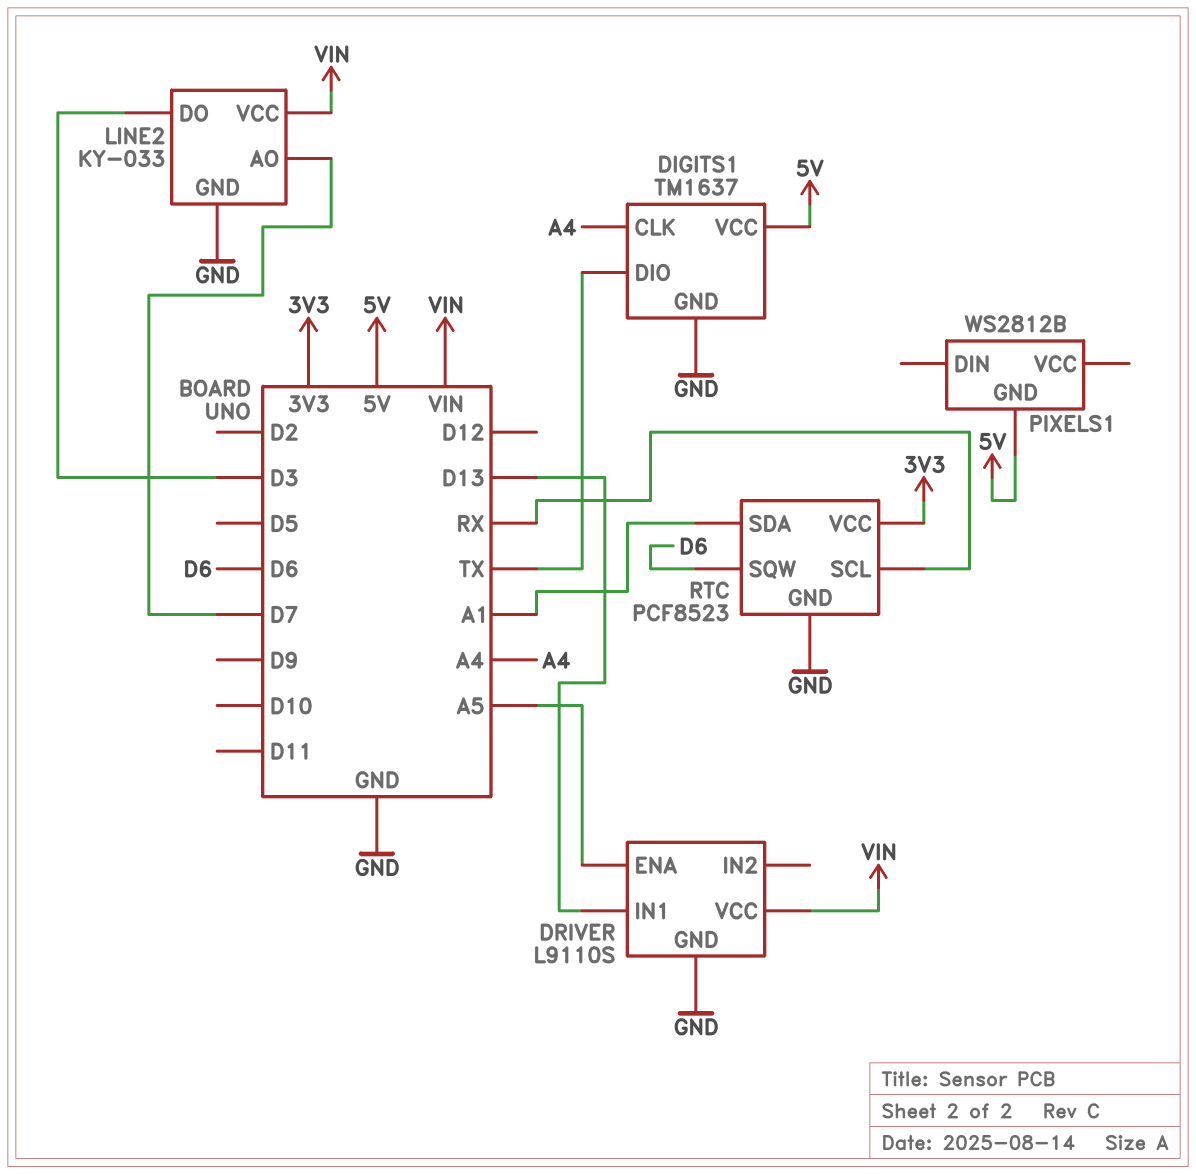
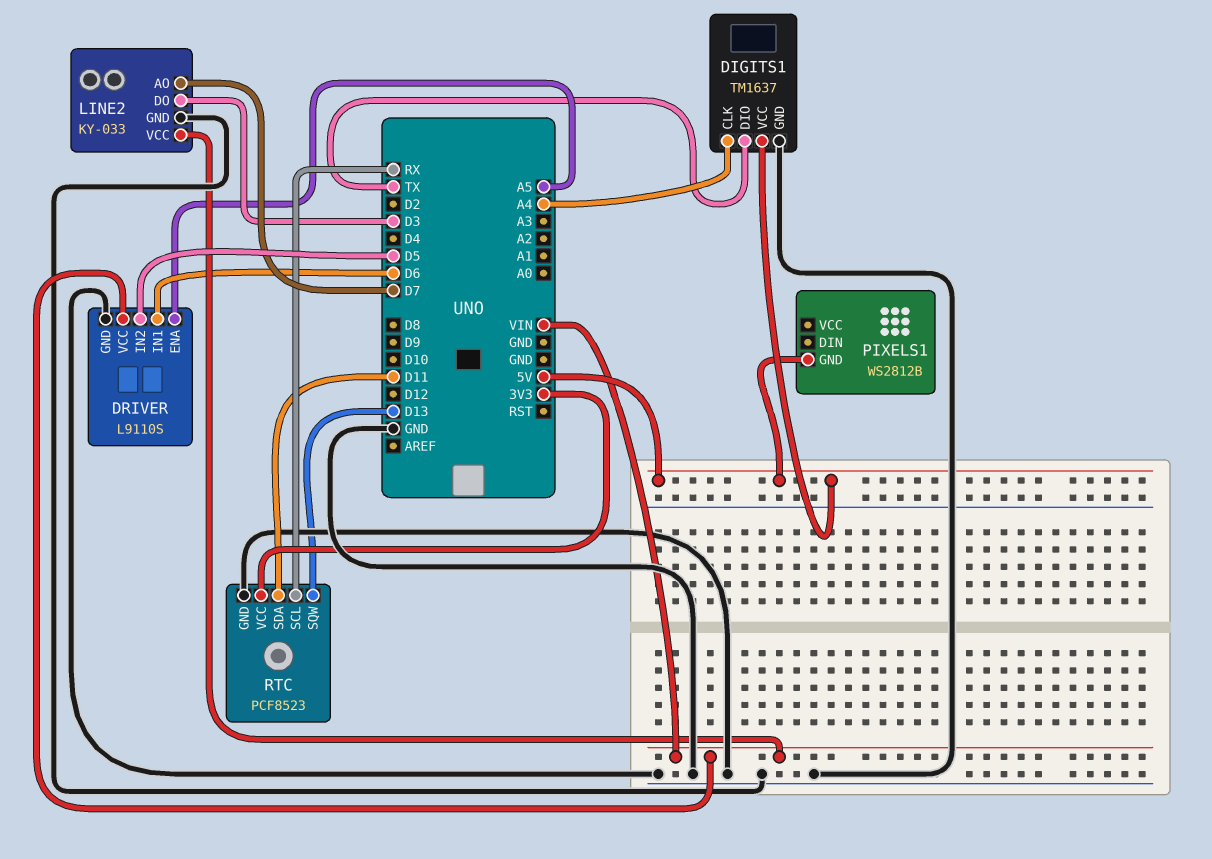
DRIVER pin IN1: D13 -> D6
DRIVER pin IN2: none -> D5
RTC pin SDA: A1 -> D11
RTC pin SQW: D6 -> D13

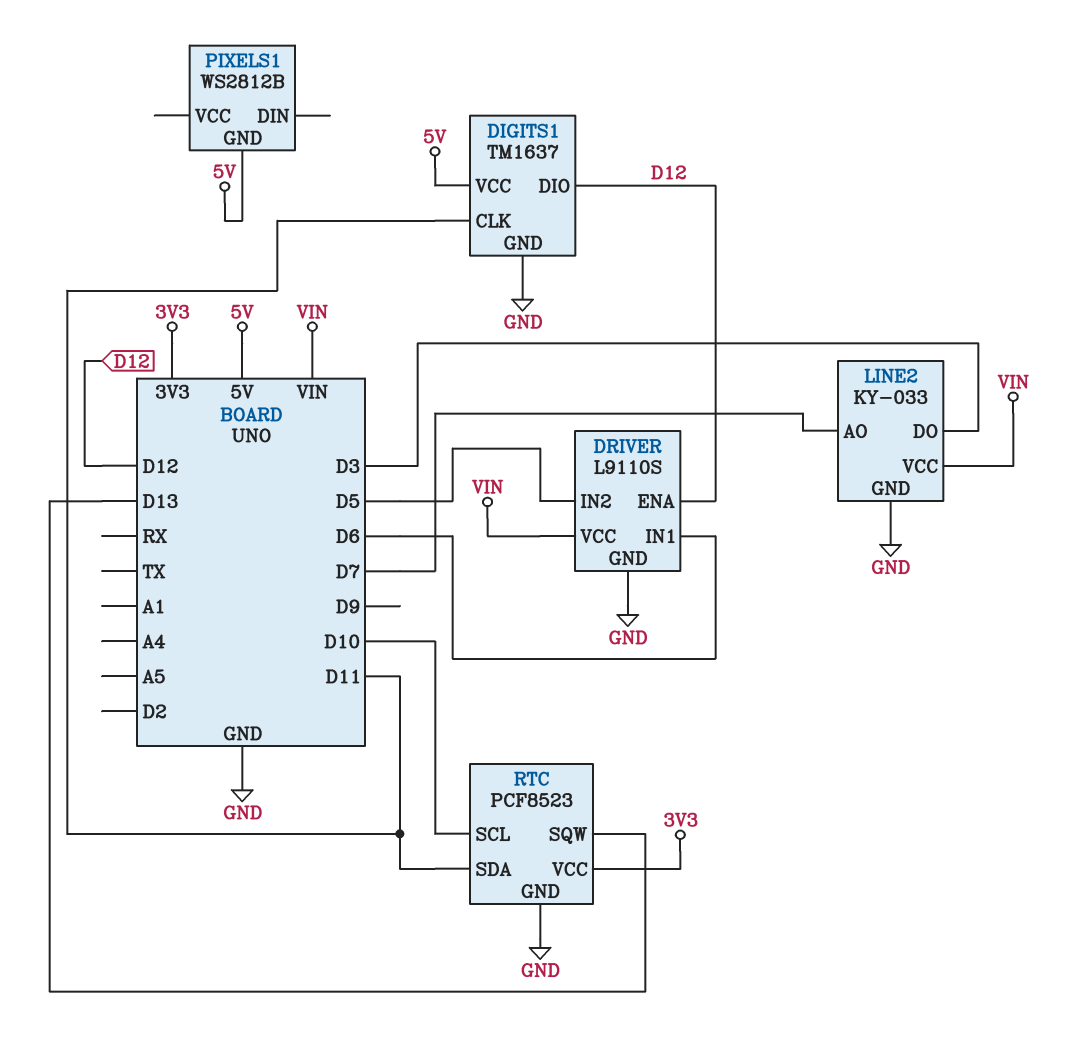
DIGITS1 pin CLK: A4 -> D11
DIGITS1 pin DIO: TX -> D12
DRIVER pin ENA: A5 -> D12
RTC pin SCL: RX -> D10

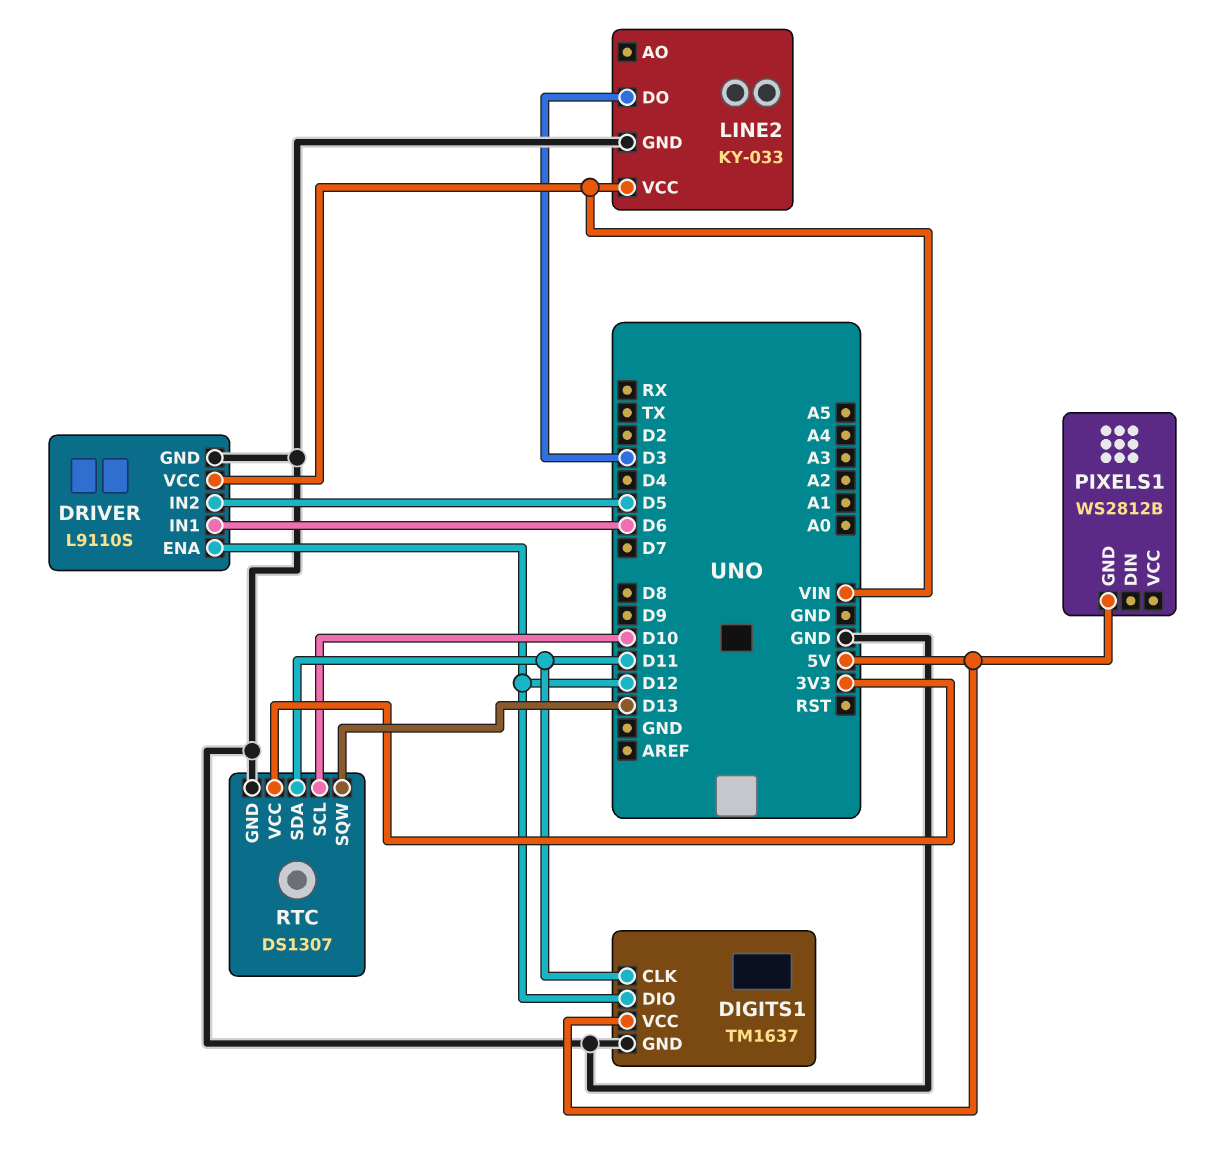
LINE2 pin AO: D7 -> none
RTC: PCF8523 -> DS1307

